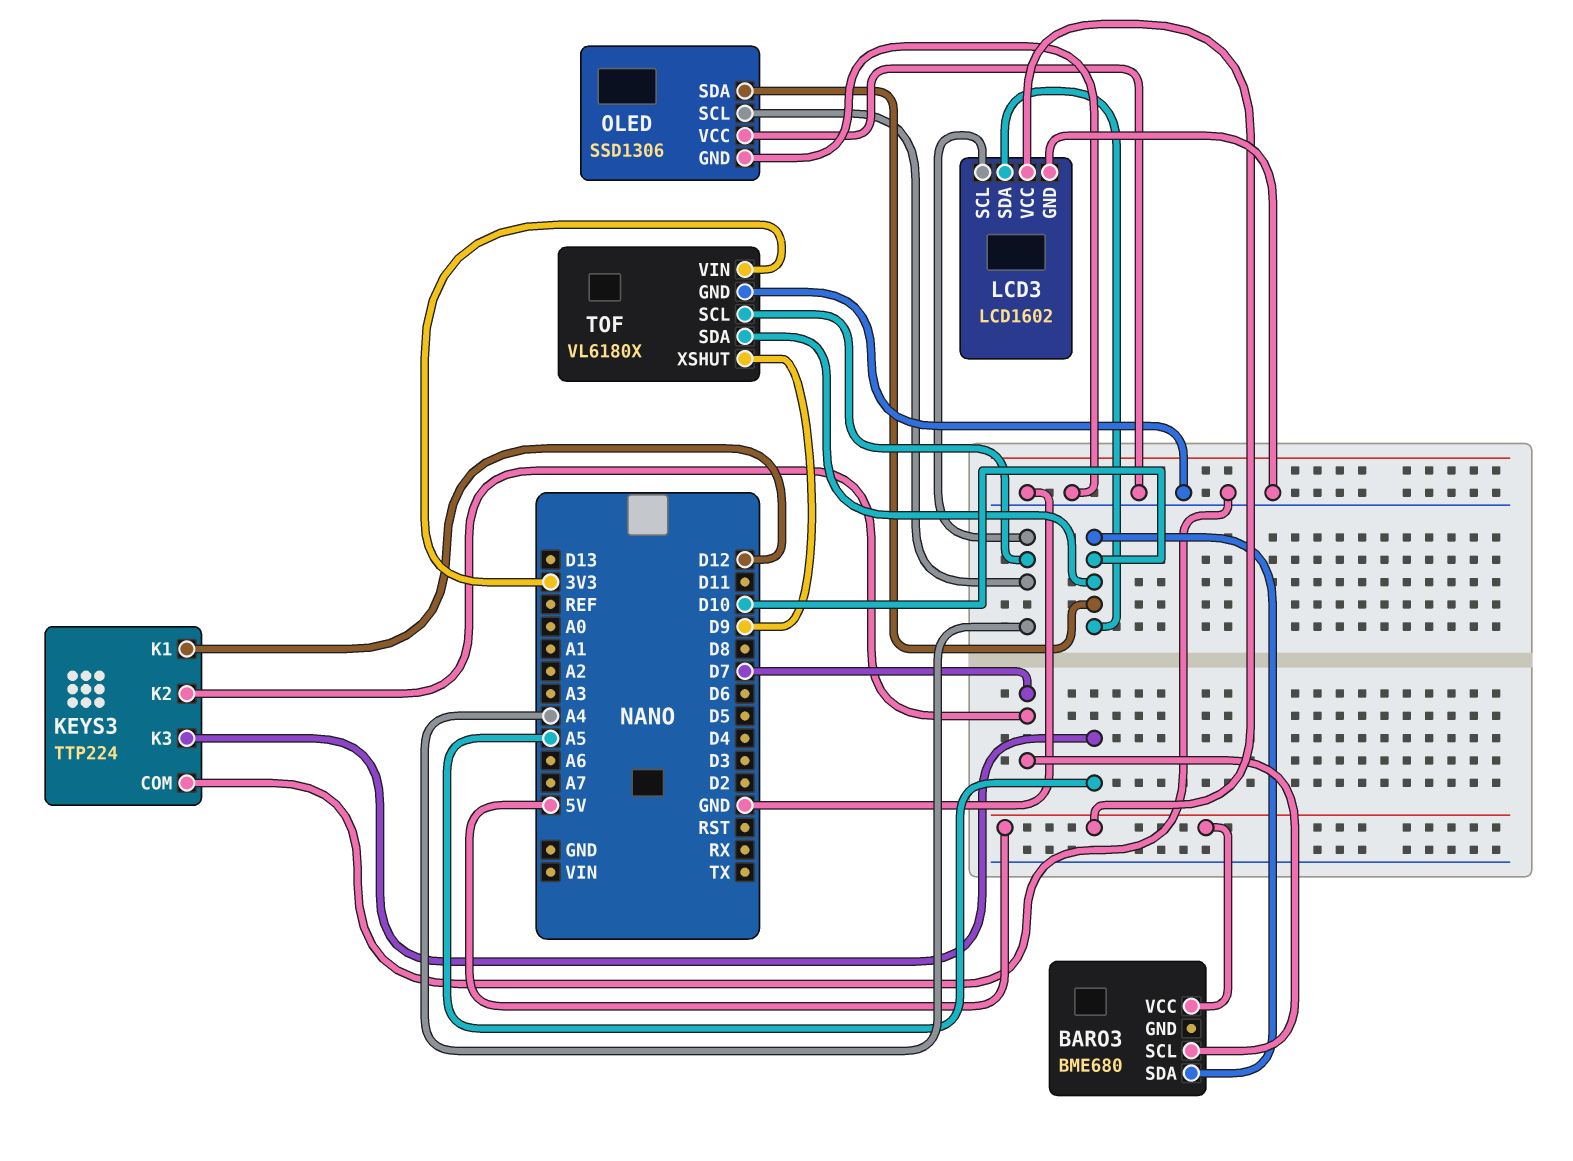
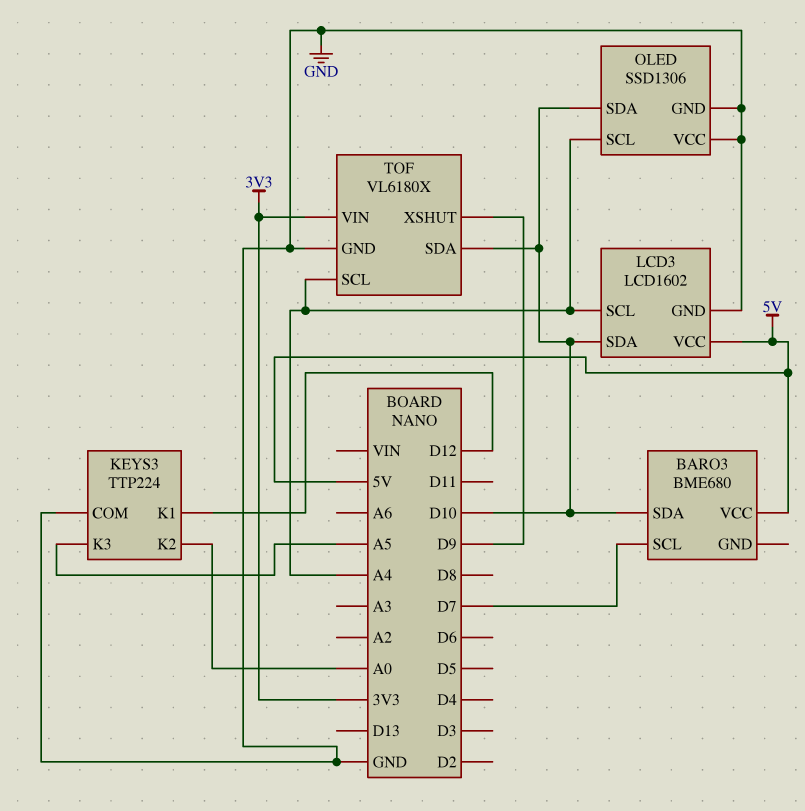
KEYS3 pin K2: D7 -> A0

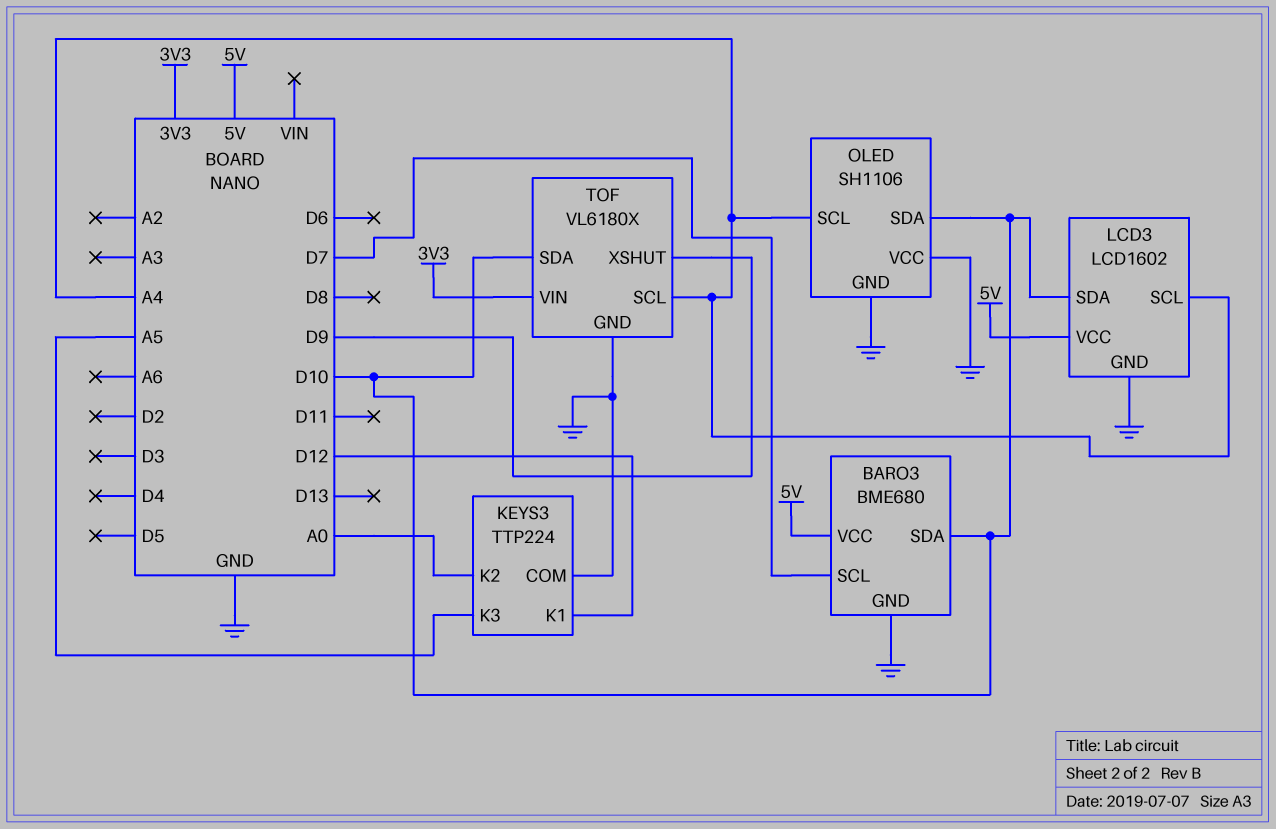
BARO3 pin GND: none -> GND
OLED: SSD1306 -> SH1106

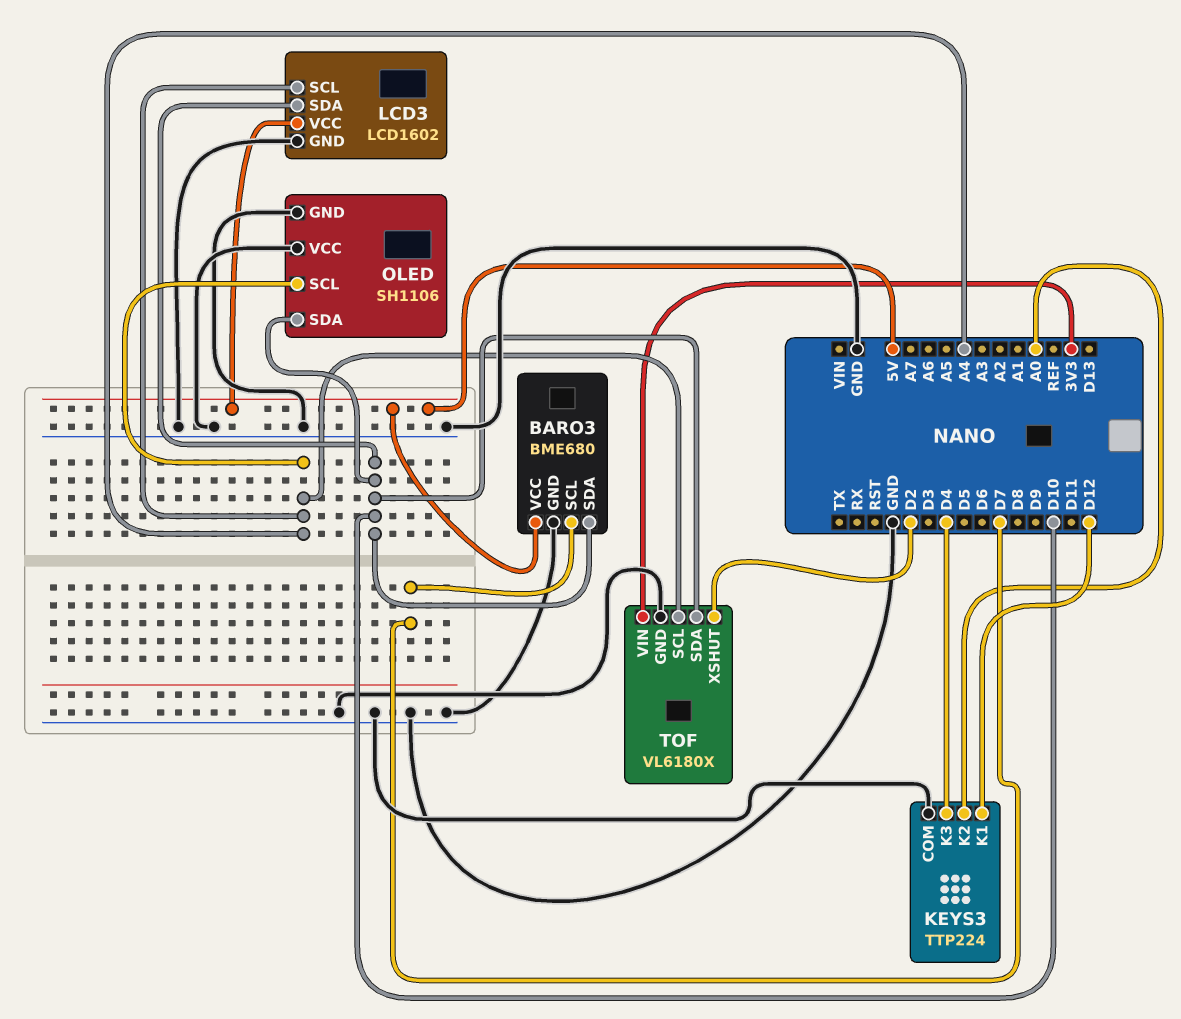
KEYS3 pin K3: A5 -> D4
TOF pin XSHUT: D9 -> D2

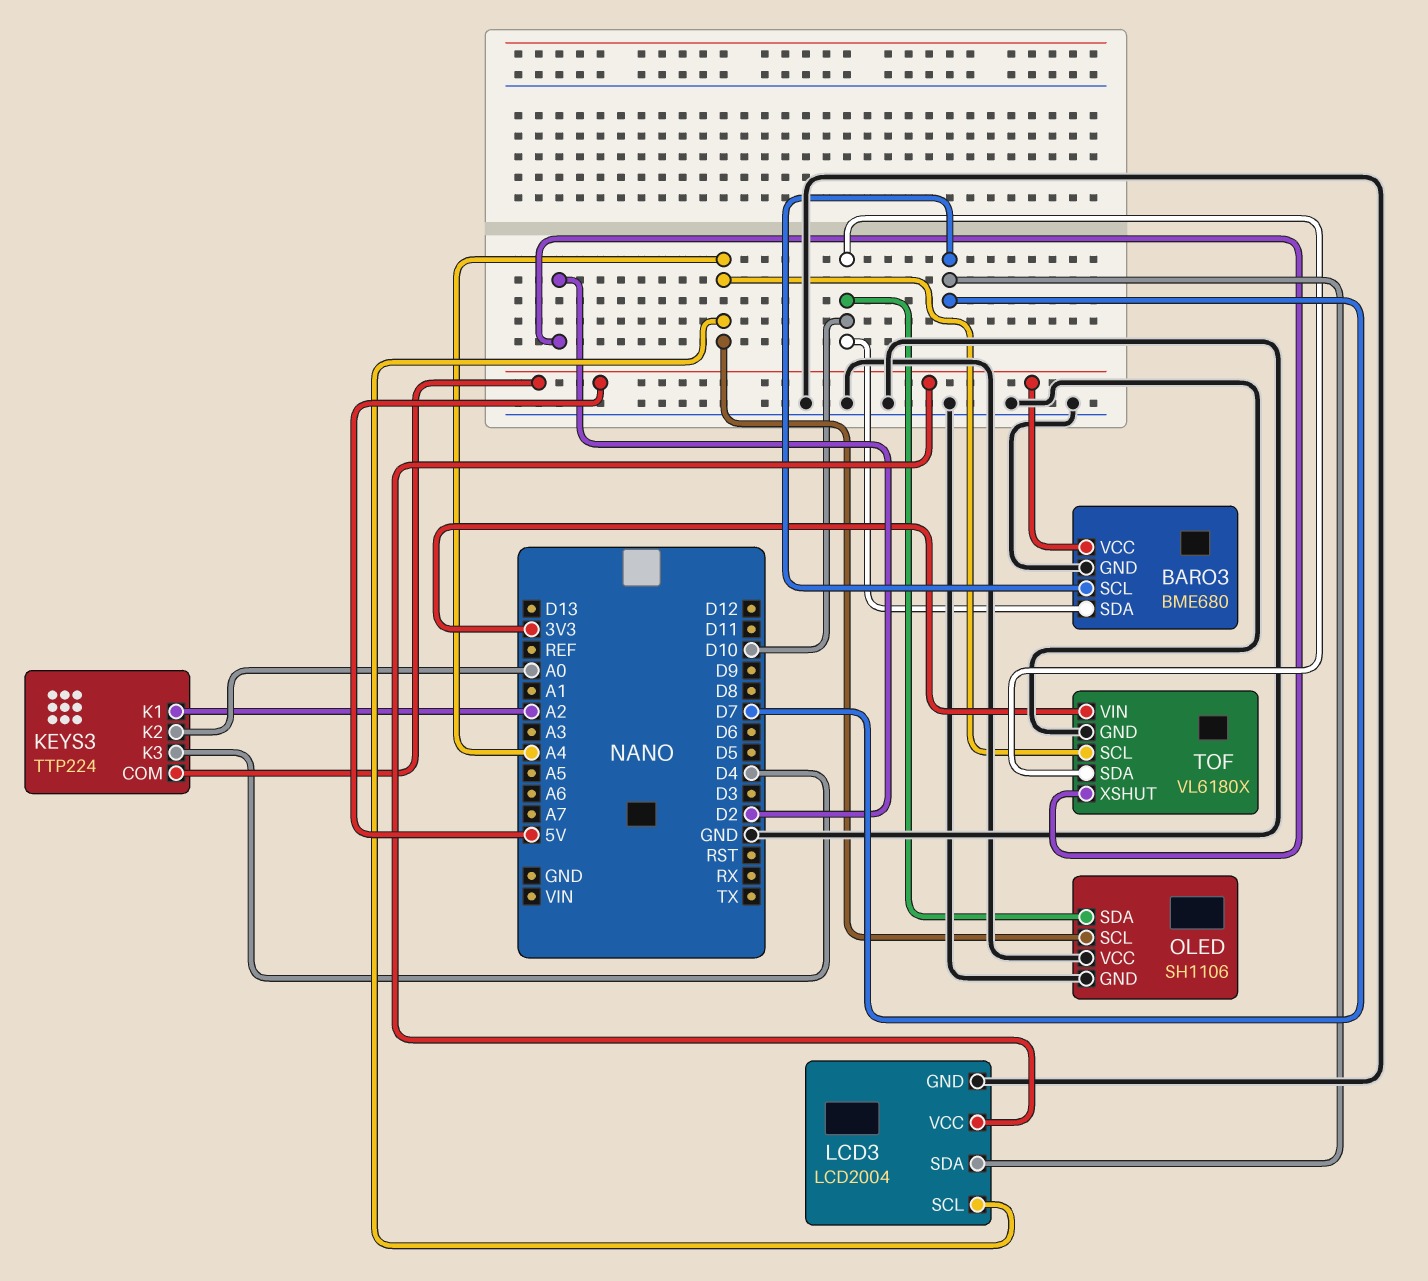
KEYS3 pin COM: GND -> 5V
KEYS3 pin K1: D12 -> A2
LCD3: LCD1602 -> LCD2004
LCD3 pin SDA: D10 -> D7

